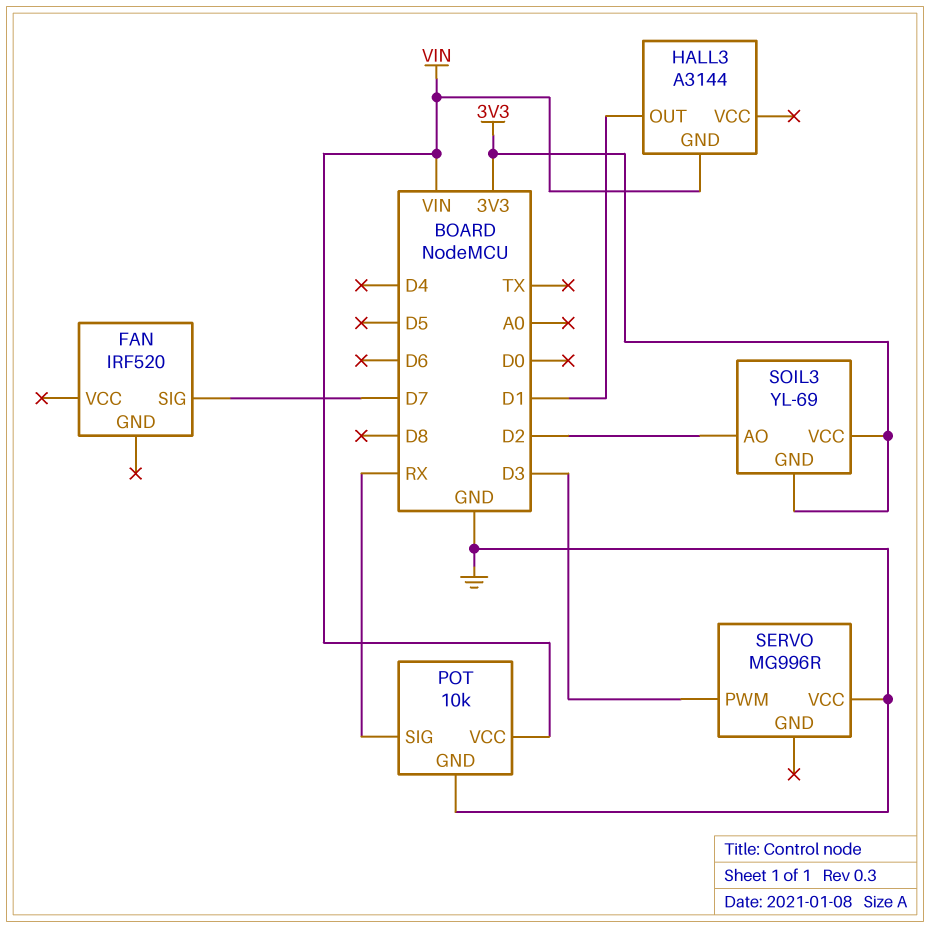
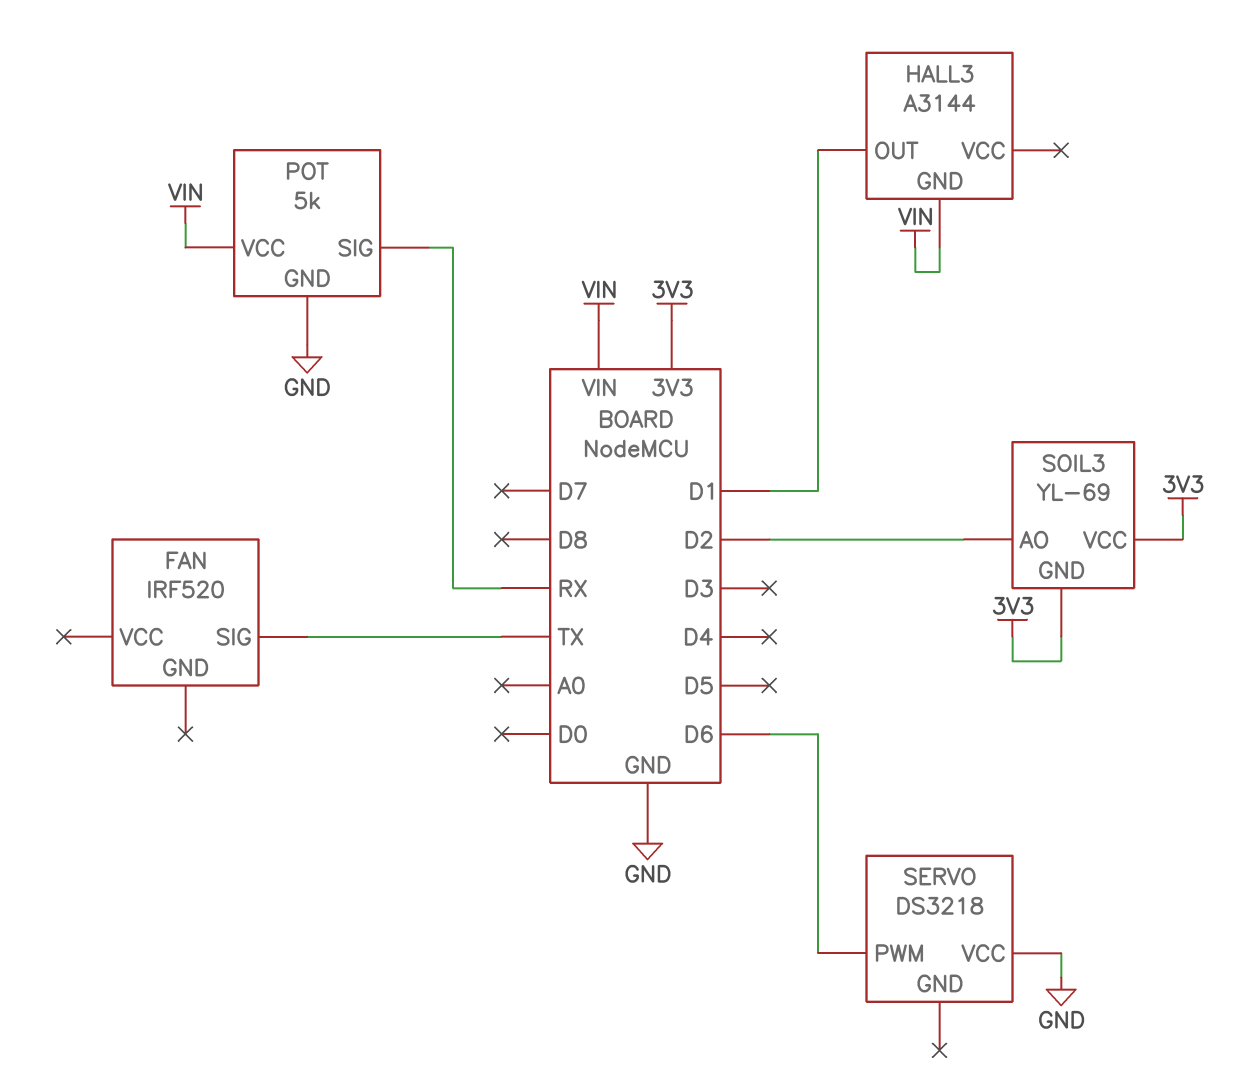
FAN pin SIG: D7 -> TX
POT: 10k -> 5k
SERVO: MG996R -> DS3218
SERVO pin PWM: D3 -> D6

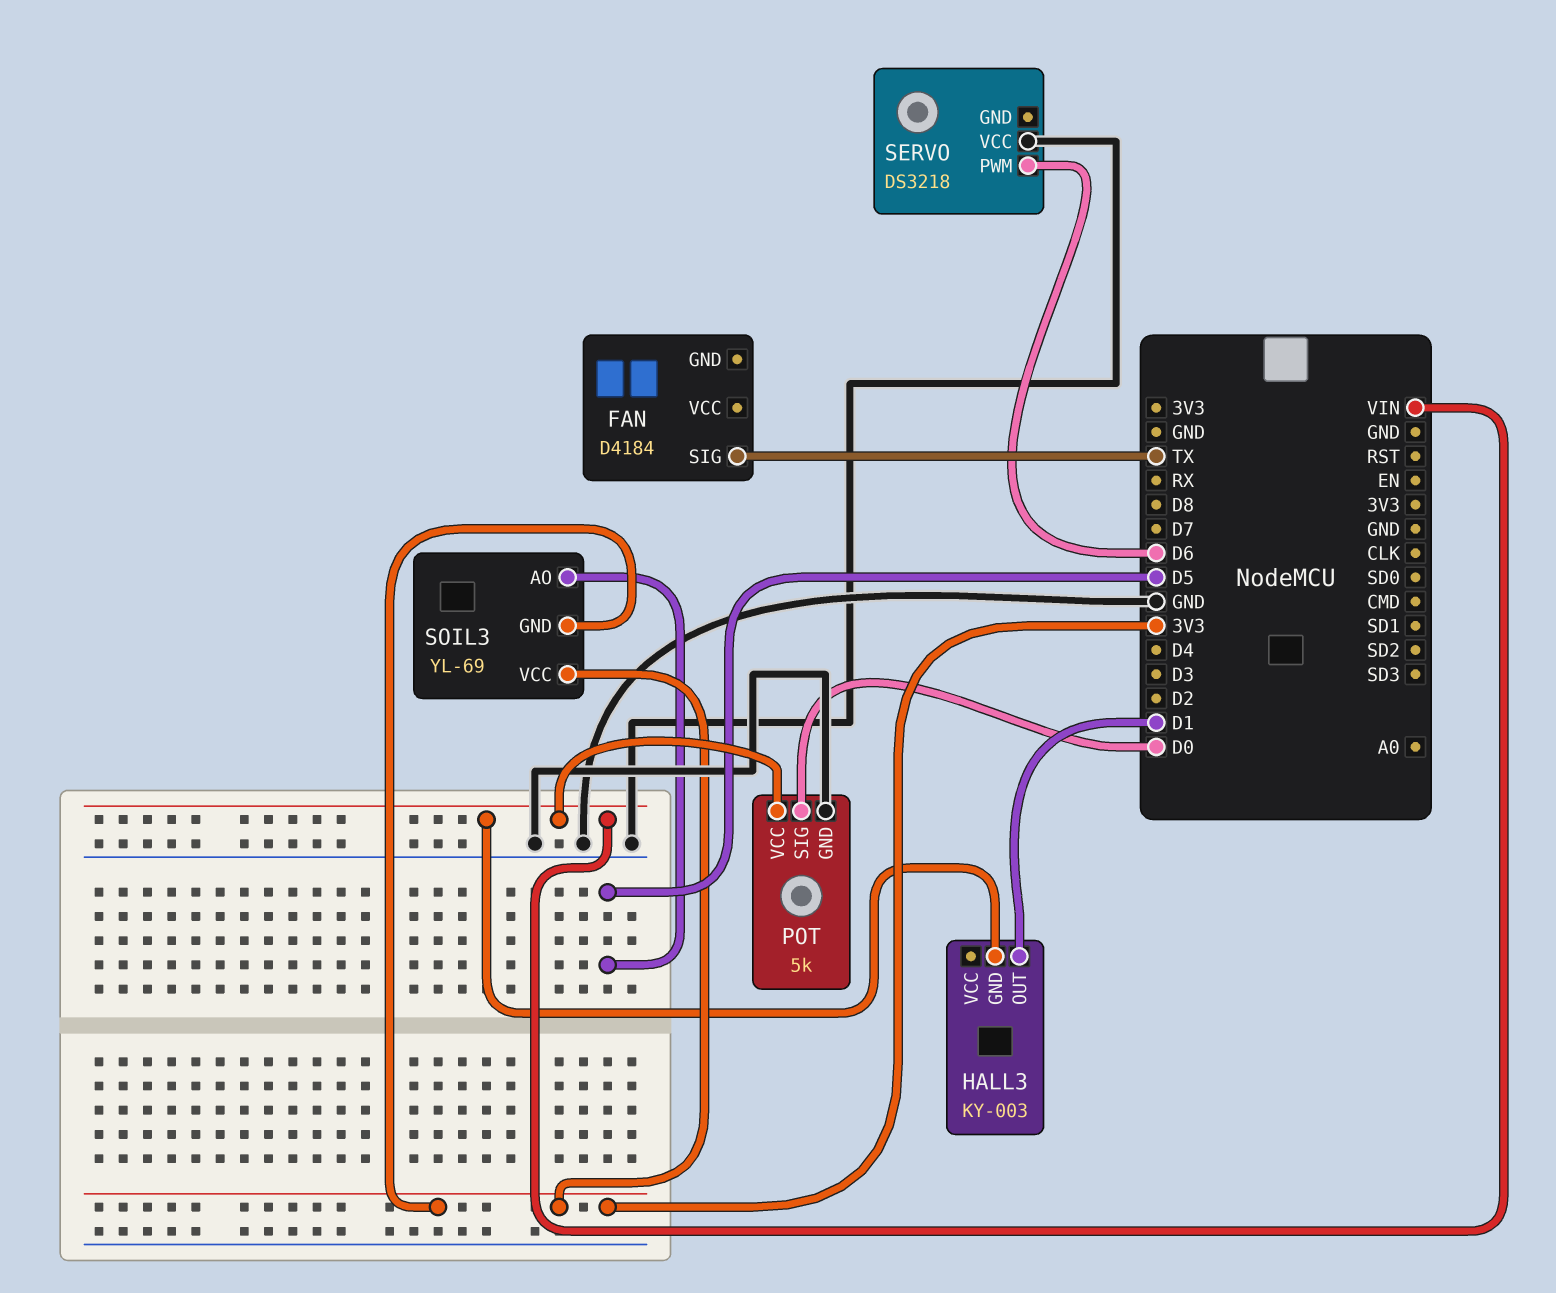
FAN: IRF520 -> D4184
HALL3: A3144 -> KY-003
POT pin SIG: RX -> D0
SOIL3 pin AO: D2 -> D5

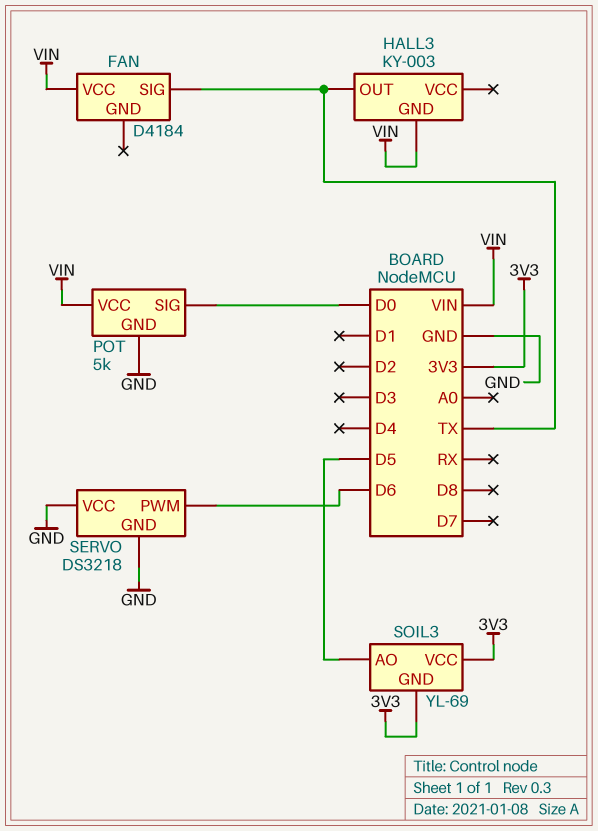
FAN pin VCC: none -> VIN
HALL3 pin OUT: D1 -> TX
SERVO pin GND: none -> GND

